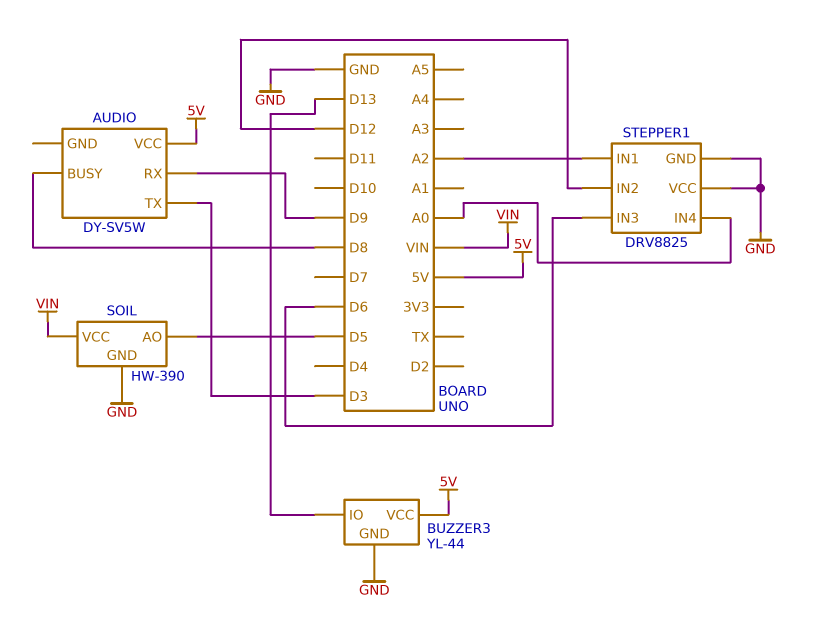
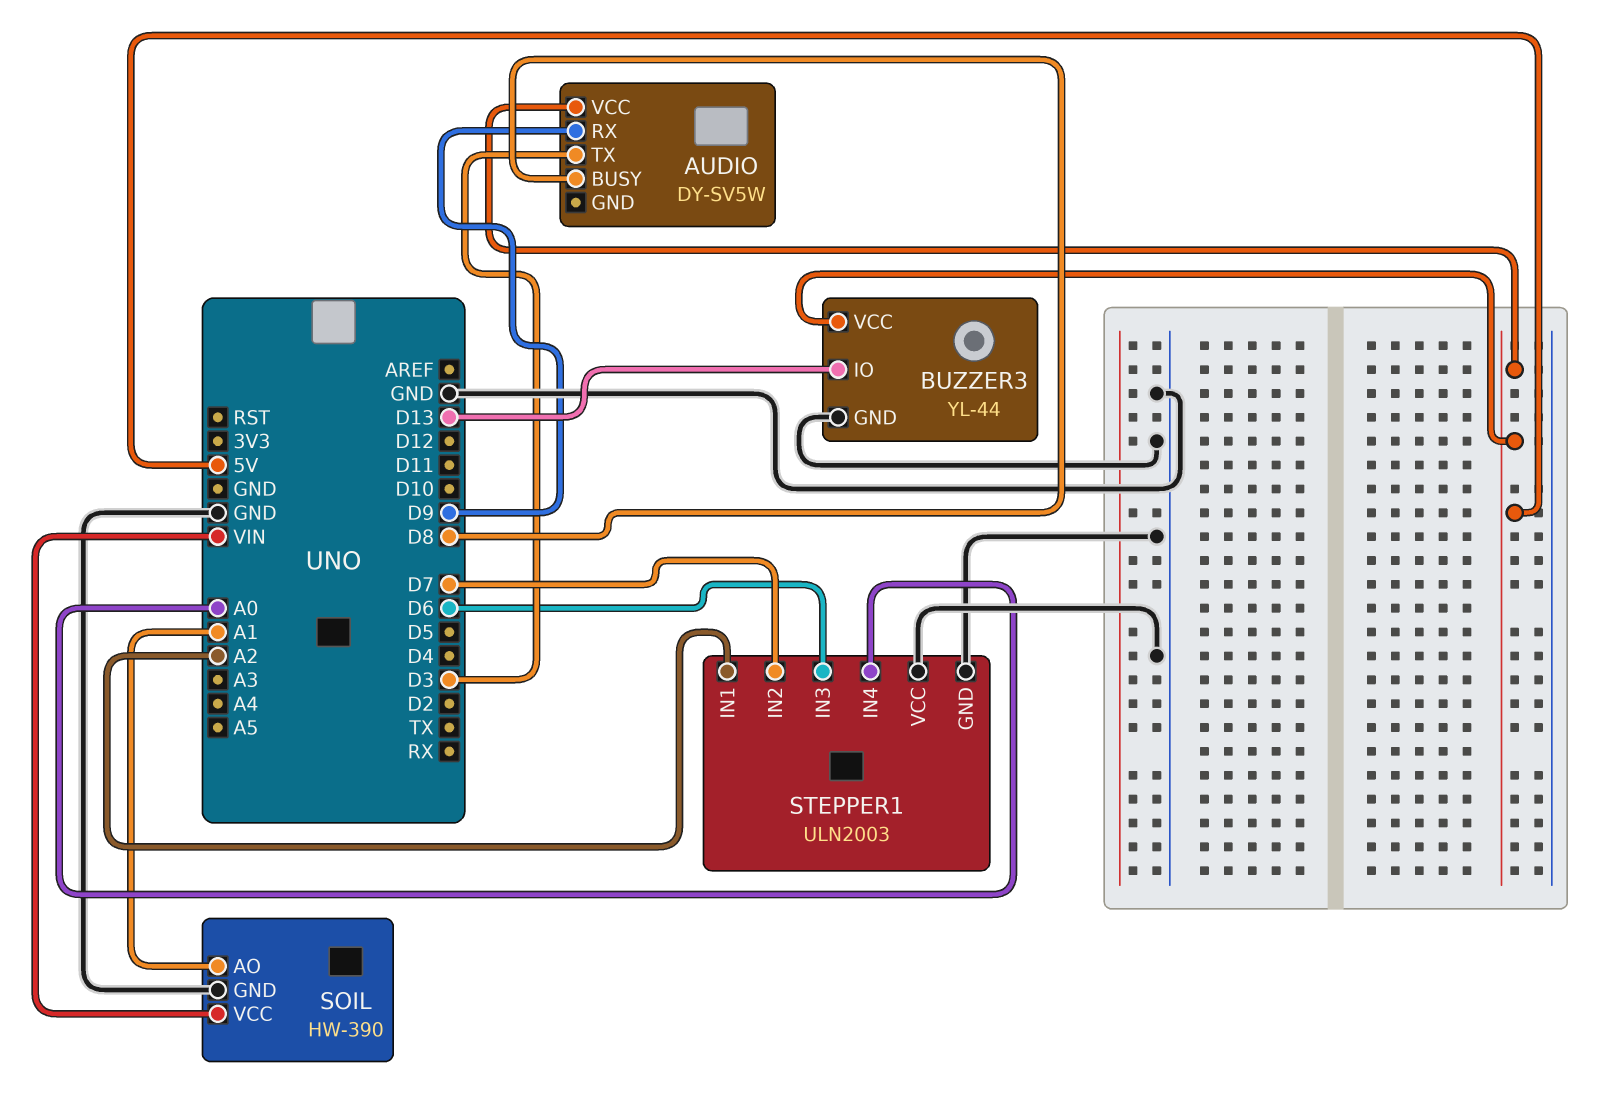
SOIL pin AO: D5 -> A1
STEPPER1: DRV8825 -> ULN2003
STEPPER1 pin IN2: D12 -> D7

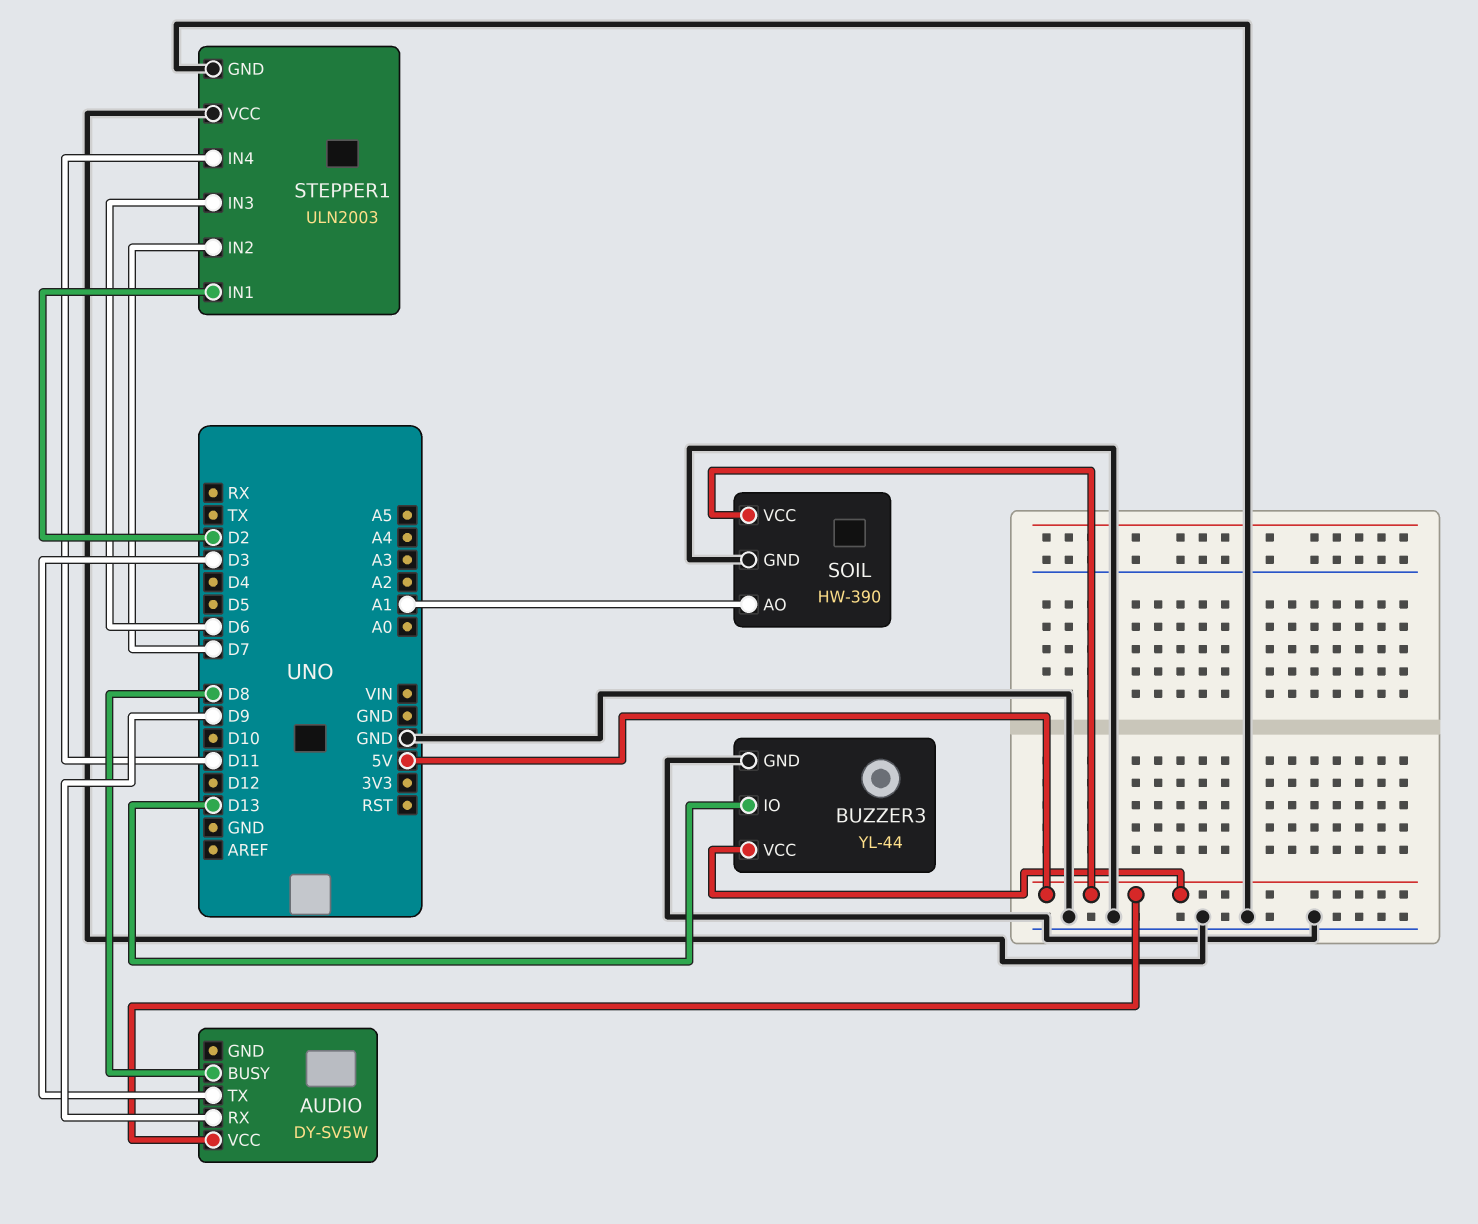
SOIL pin VCC: VIN -> 5V
STEPPER1 pin IN1: A2 -> D2
STEPPER1 pin IN4: A0 -> D11

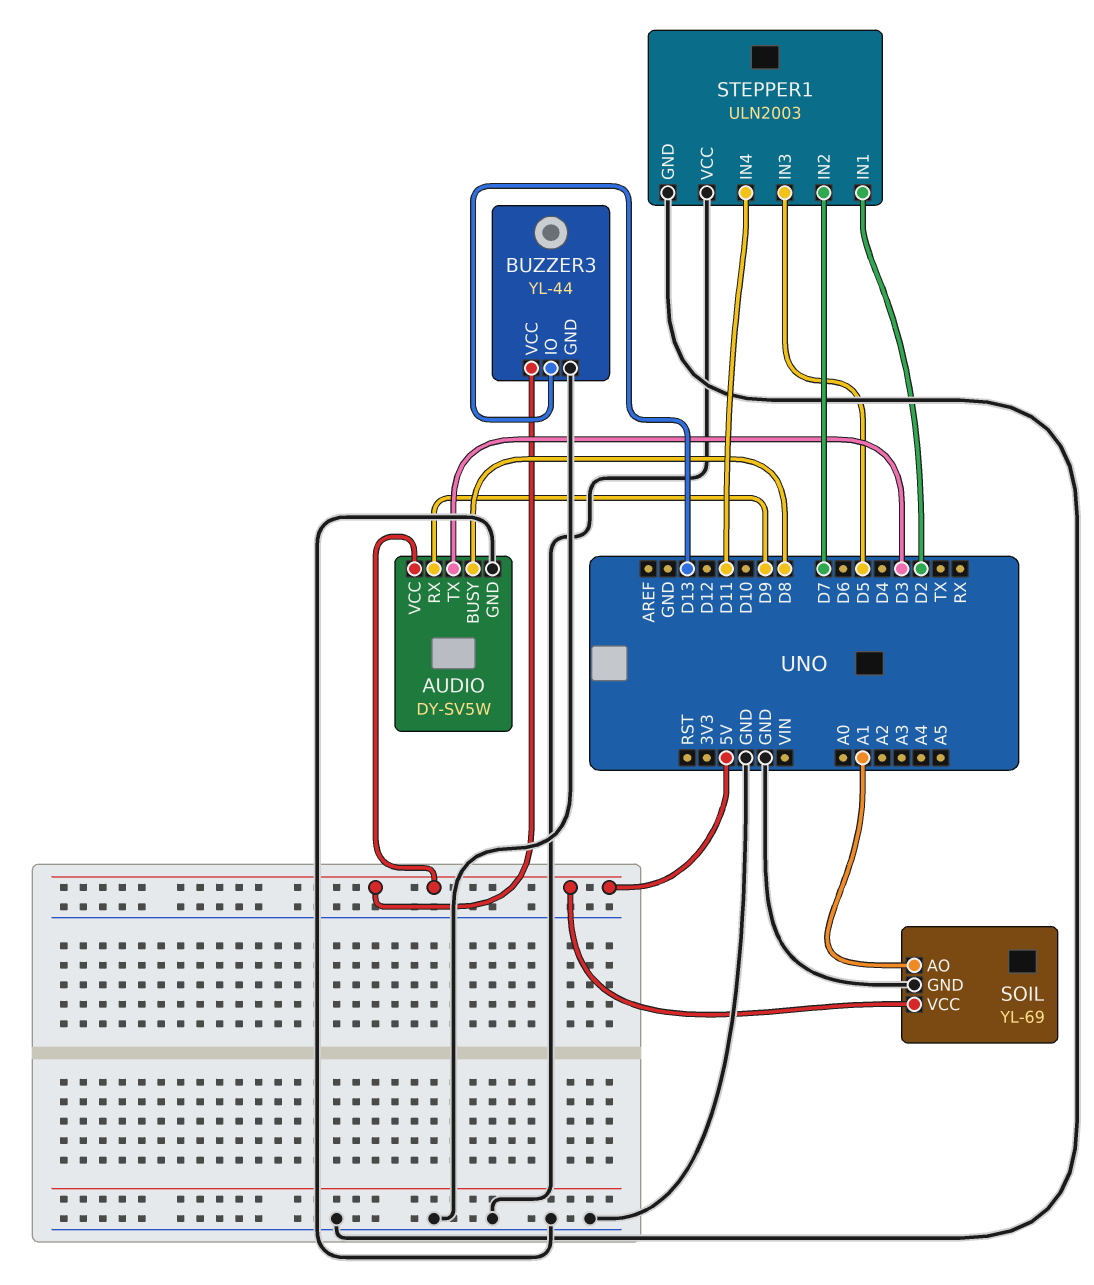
AUDIO pin GND: none -> GND
SOIL: HW-390 -> YL-69
STEPPER1 pin IN3: D6 -> D5

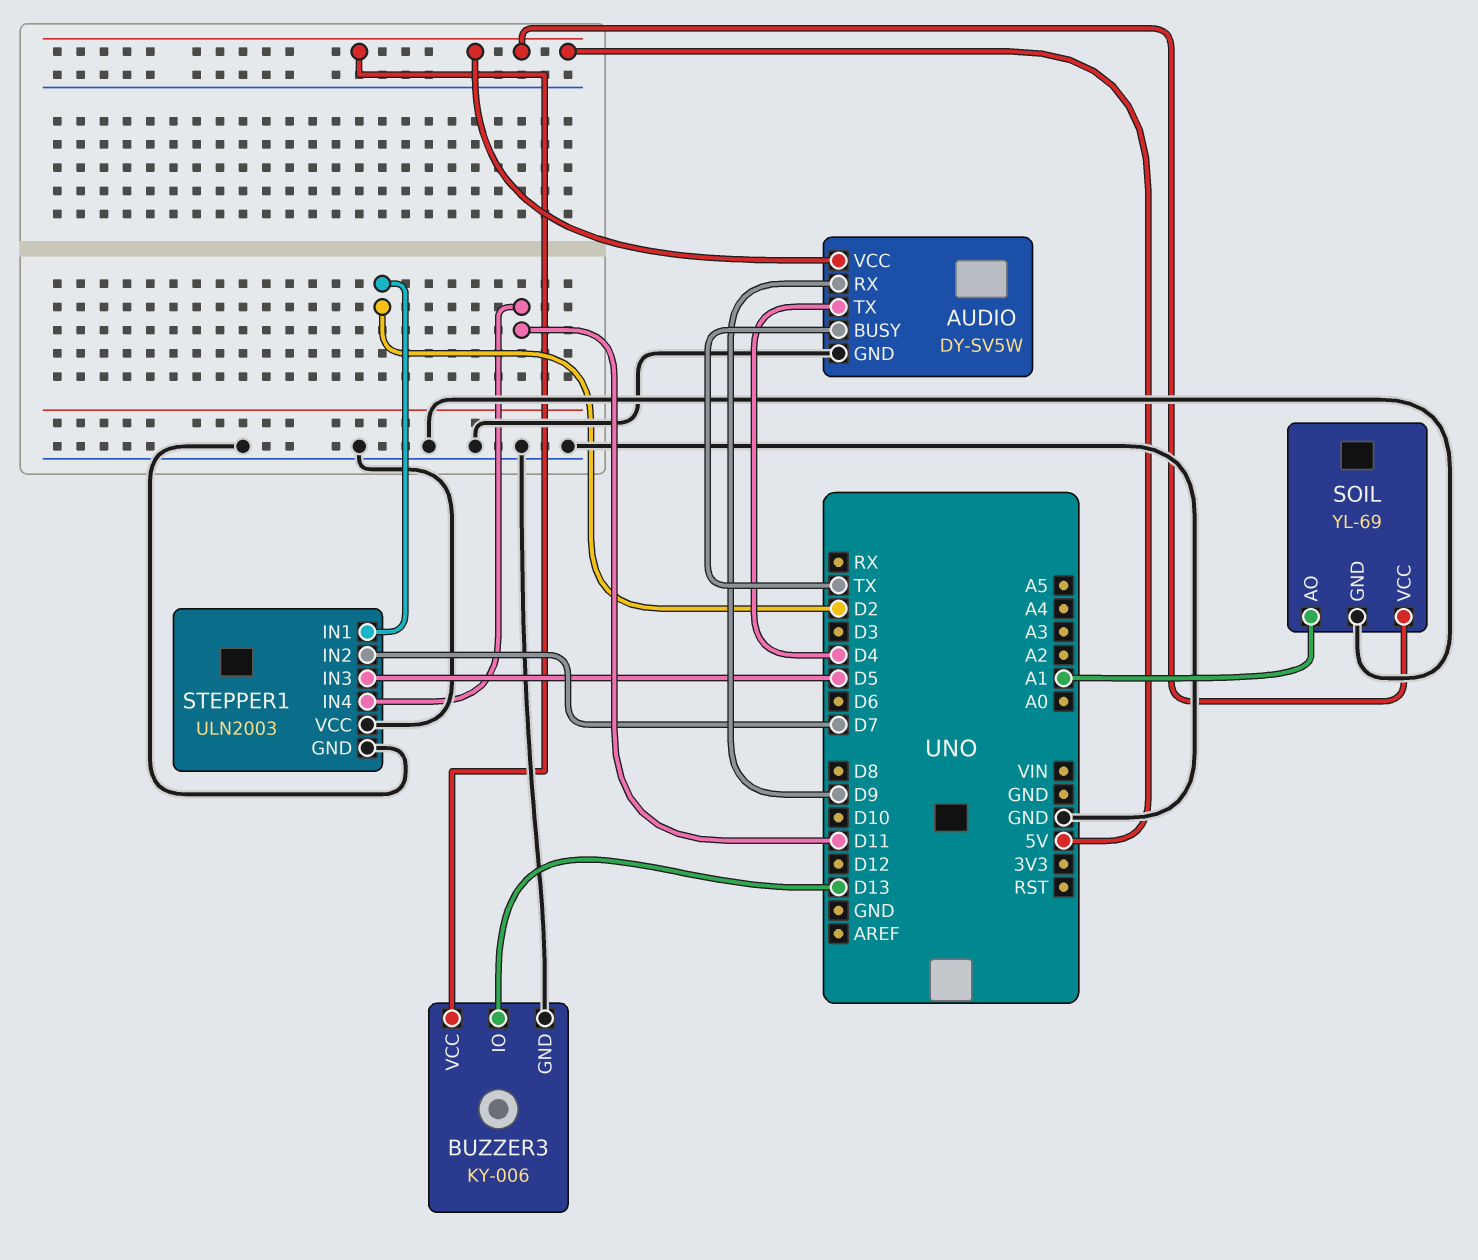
AUDIO pin BUSY: D8 -> TX
AUDIO pin TX: D3 -> D4
BUZZER3: YL-44 -> KY-006

